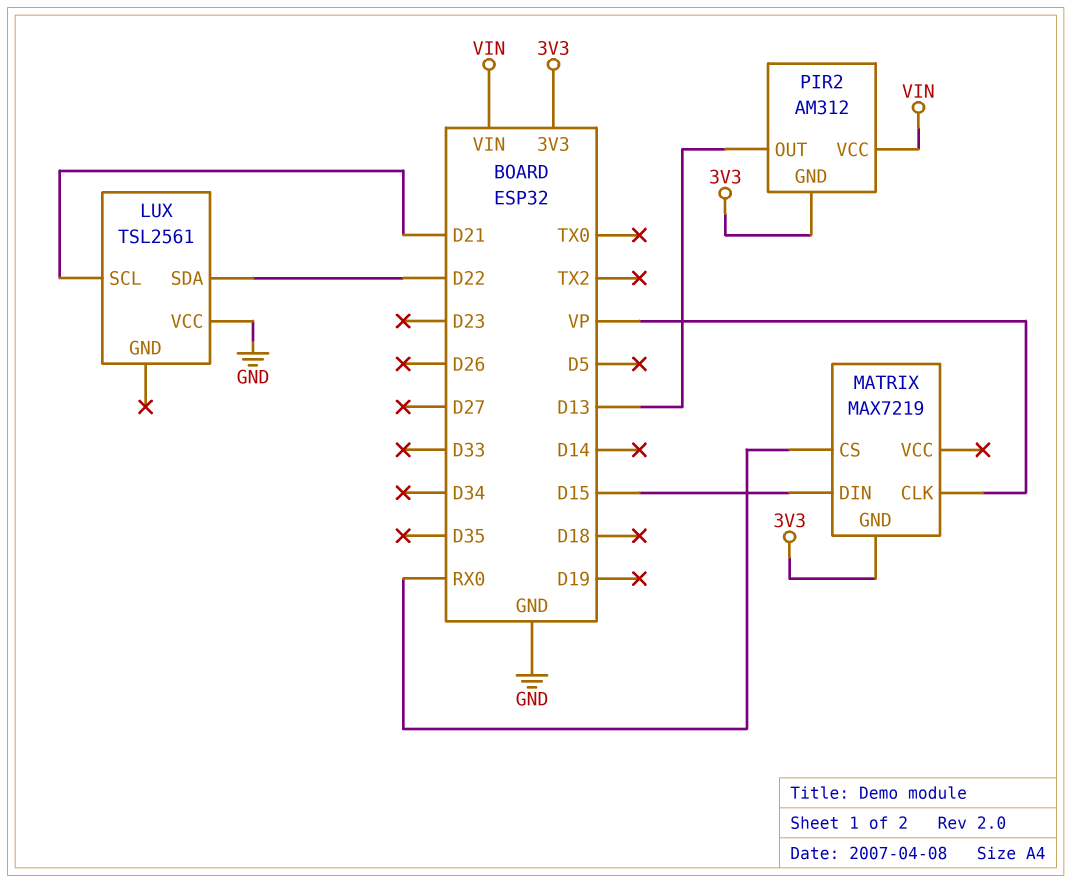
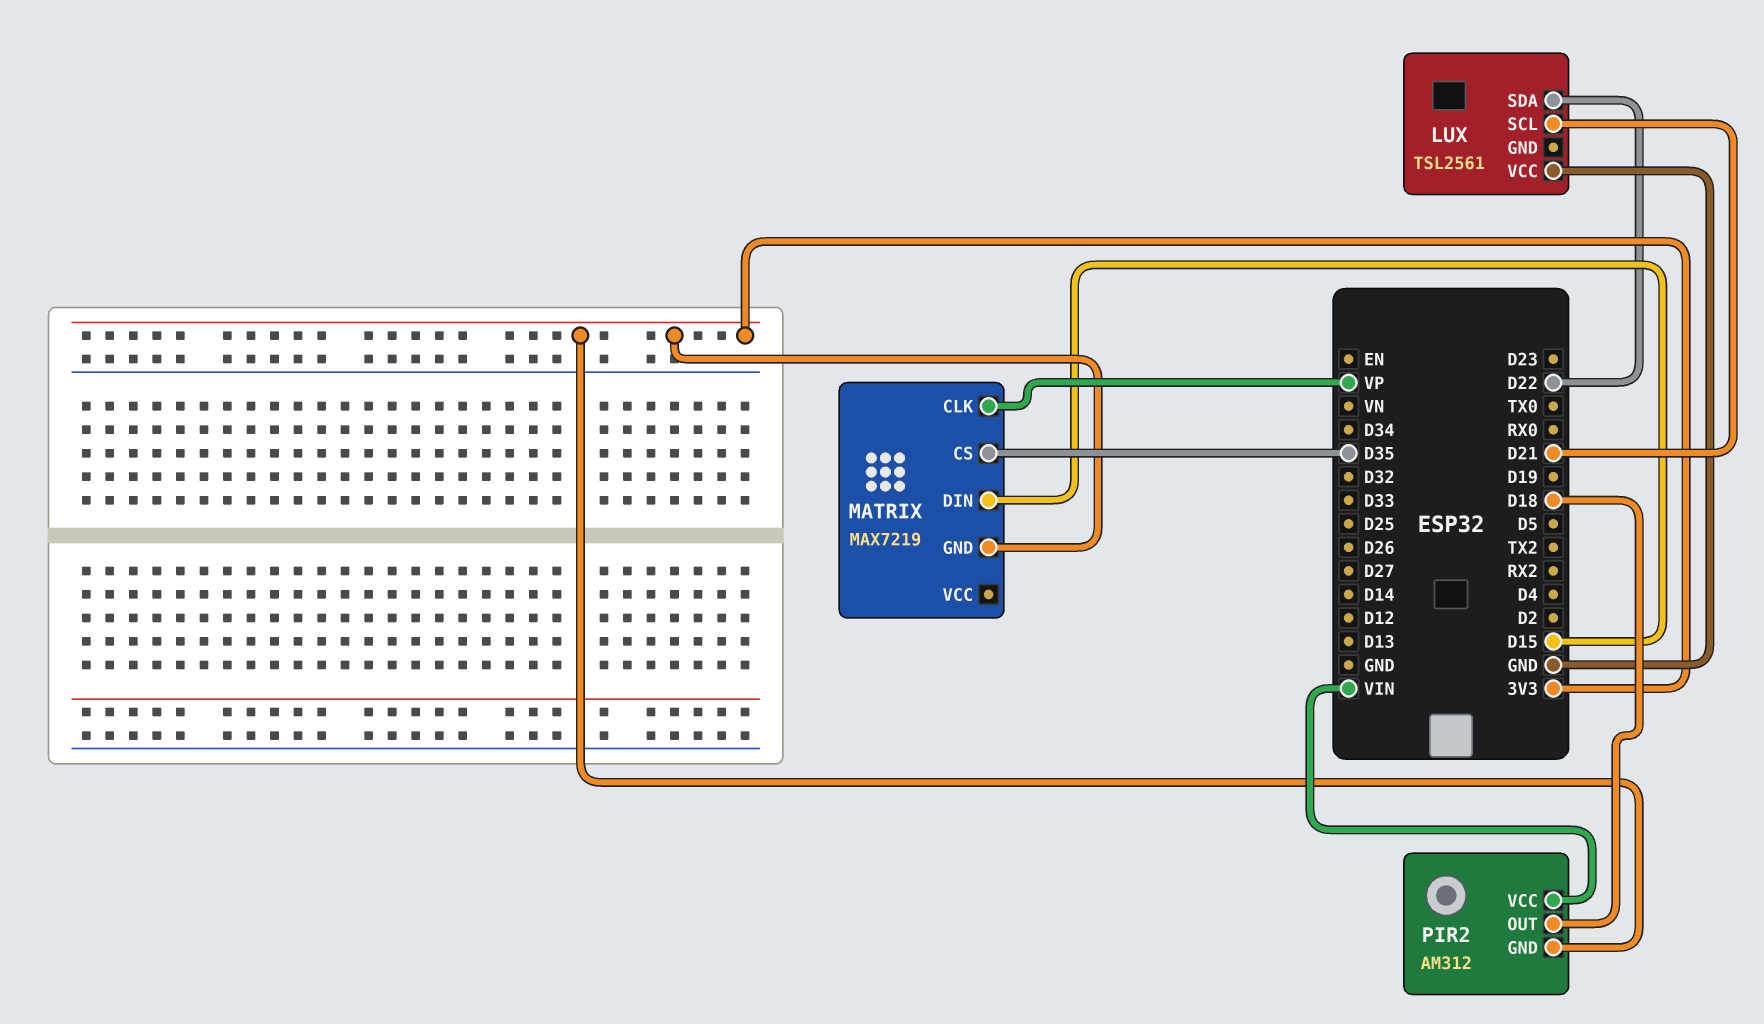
MATRIX pin CS: RX0 -> D35
PIR2 pin OUT: D13 -> D18

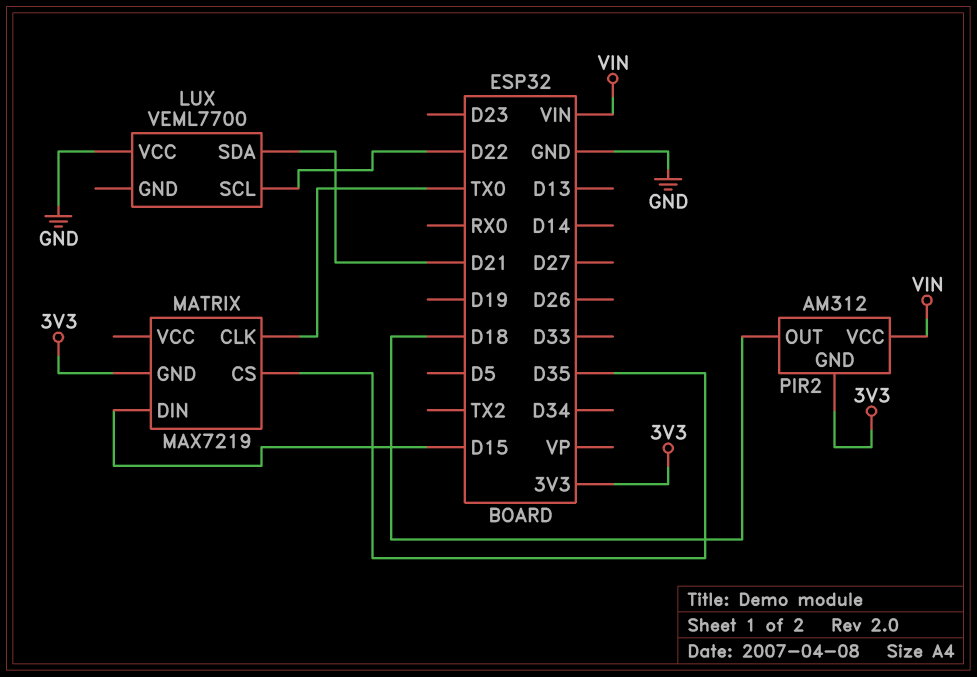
LUX: TSL2561 -> VEML7700
LUX pin SCL: D21 -> D22
LUX pin SDA: D22 -> D21
MATRIX pin CLK: VP -> TX0

